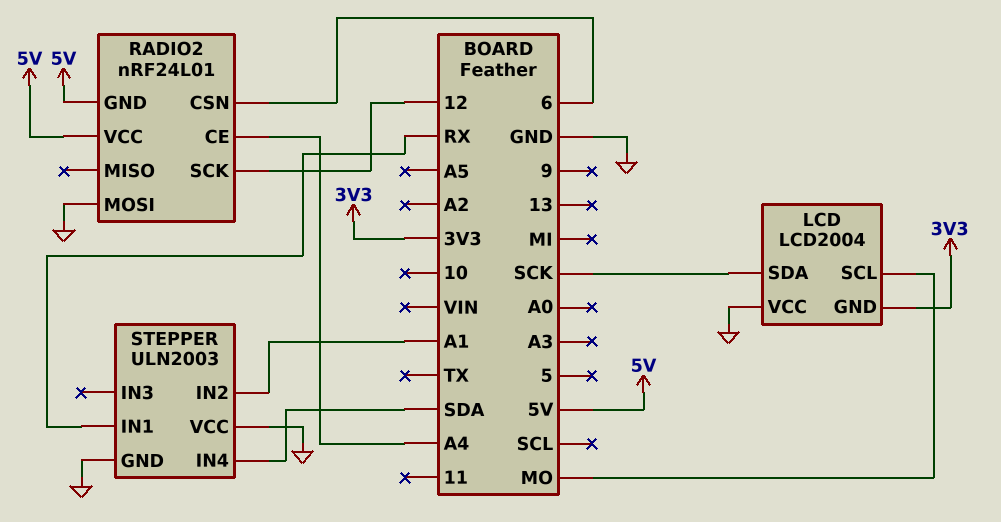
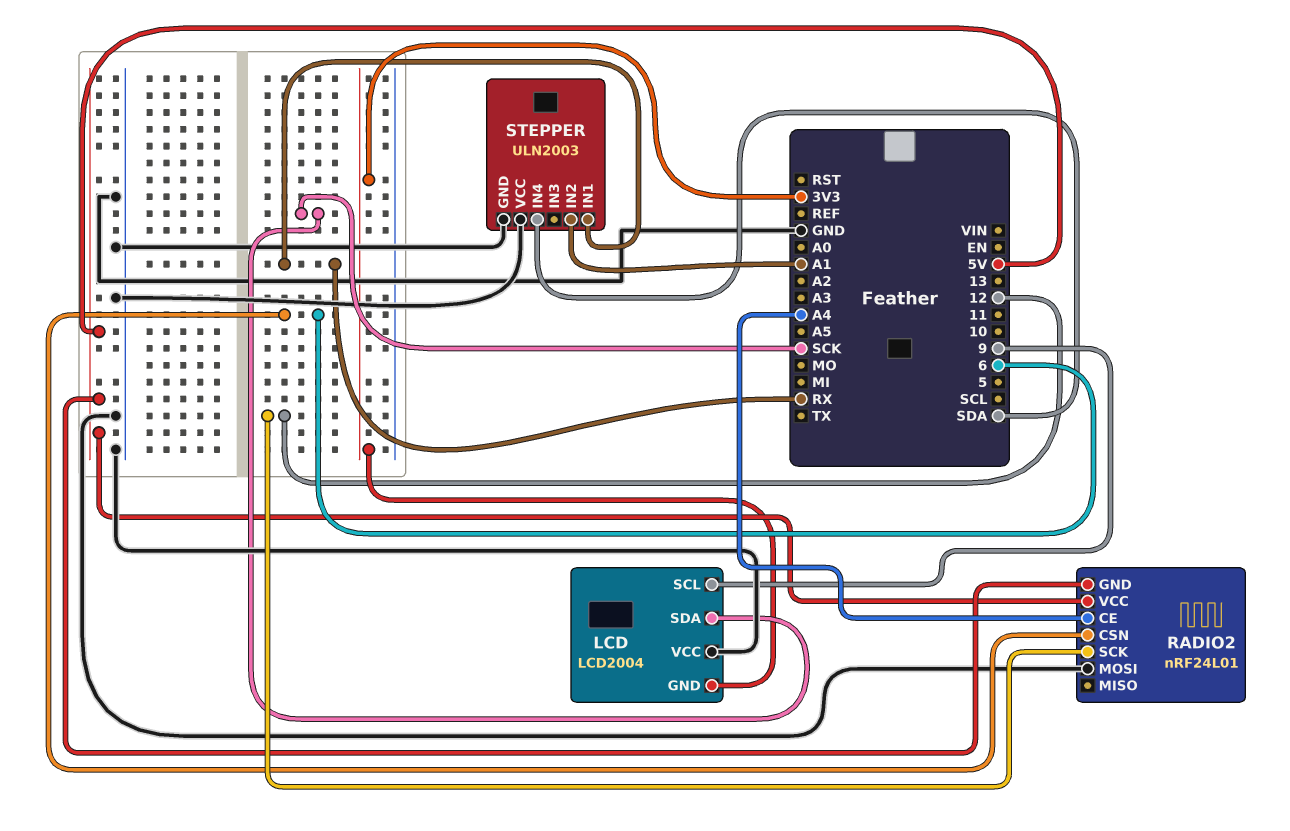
LCD pin SCL: MO -> 9

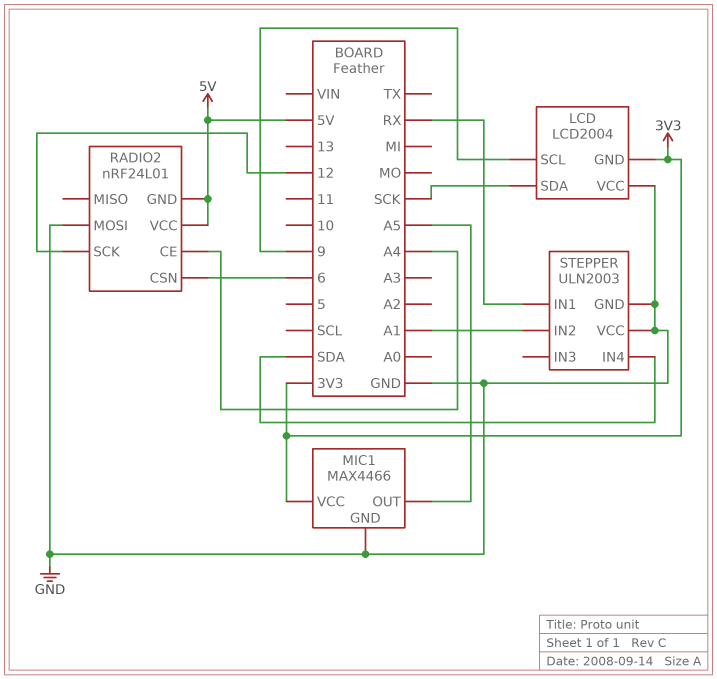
MIC1: none -> MAX4466
MIC1 pin GND: none -> GND
MIC1 pin OUT: none -> A5
MIC1 pin VCC: none -> 3V3

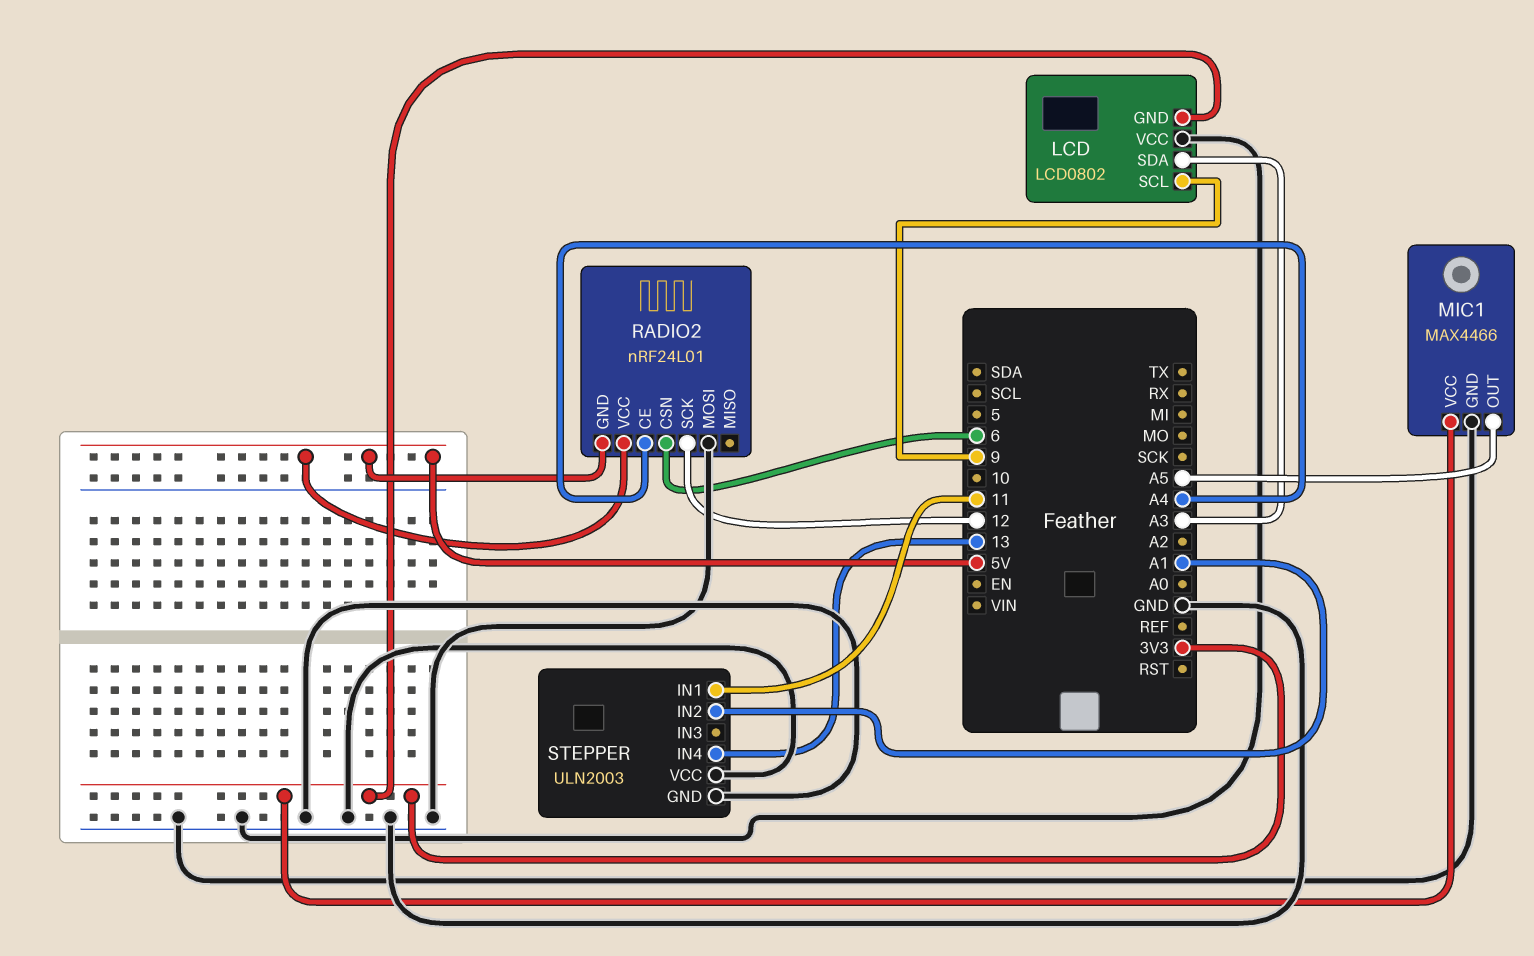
LCD: LCD2004 -> LCD0802
LCD pin SDA: SCK -> A3
STEPPER pin IN1: RX -> 11
STEPPER pin IN4: SDA -> 13

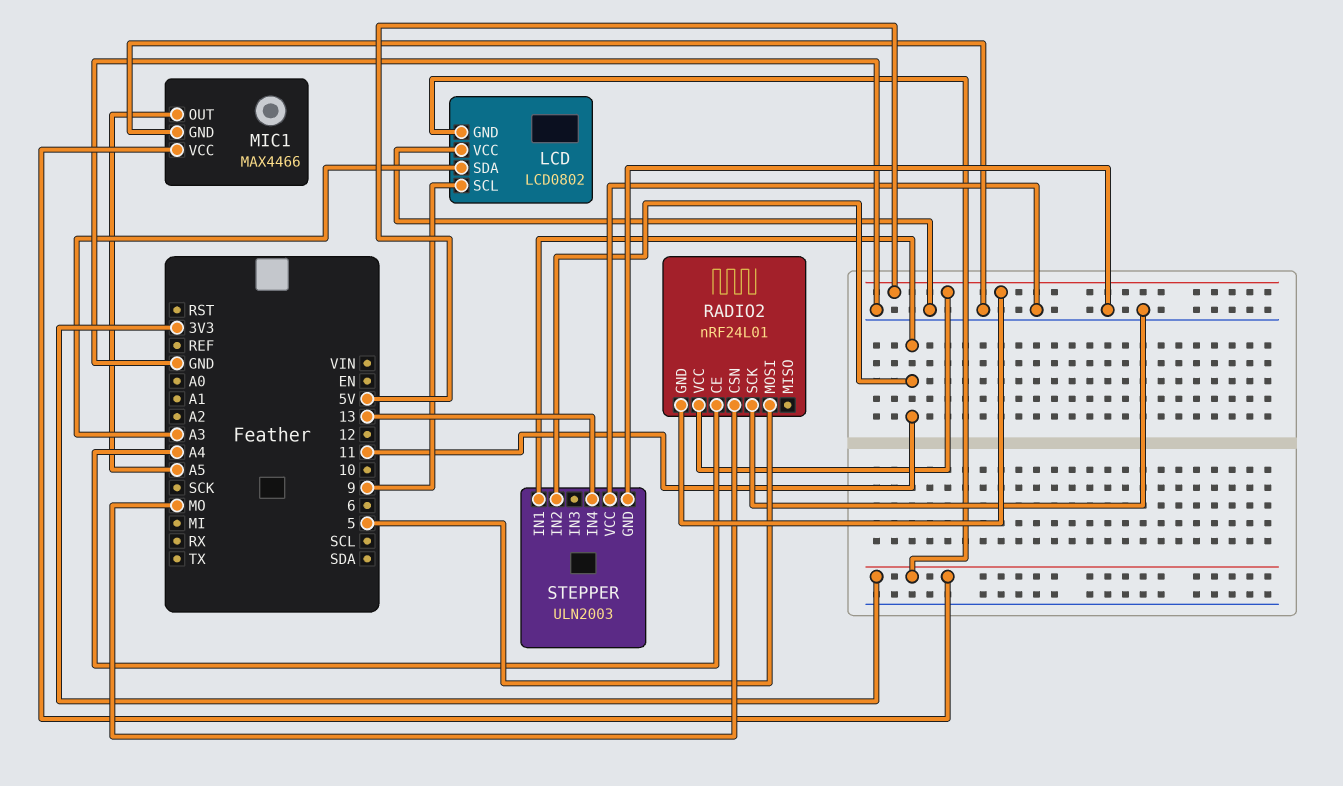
RADIO2 pin CSN: 6 -> MO
RADIO2 pin MOSI: GND -> 5
RADIO2 pin SCK: 12 -> GND
STEPPER pin IN2: A1 -> 11

